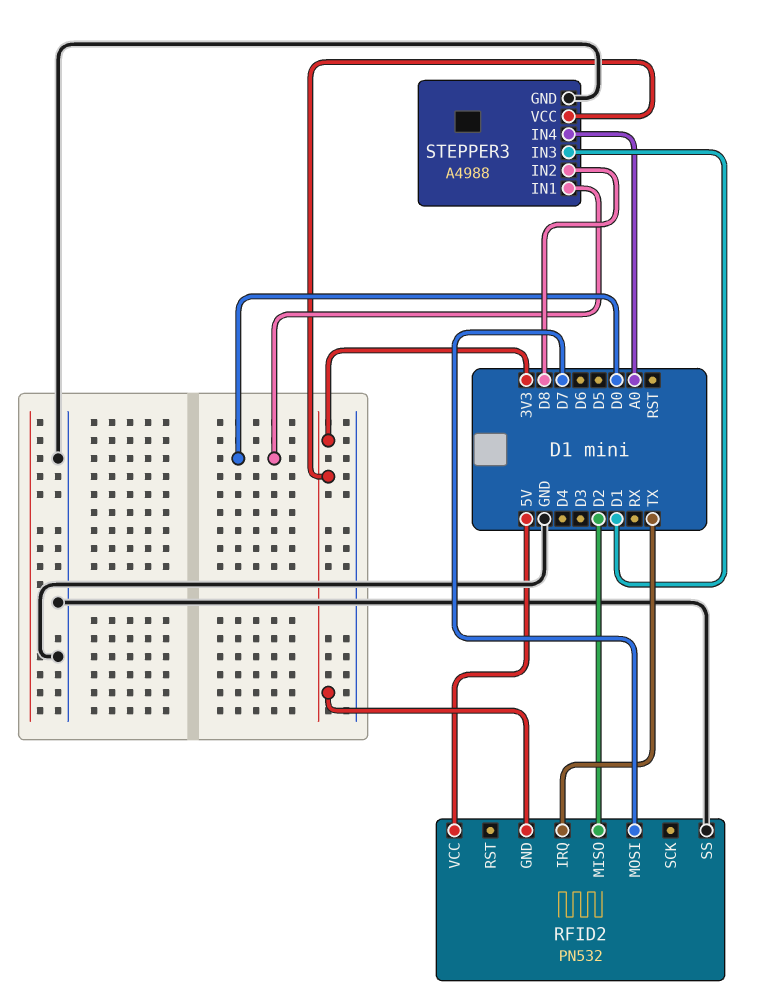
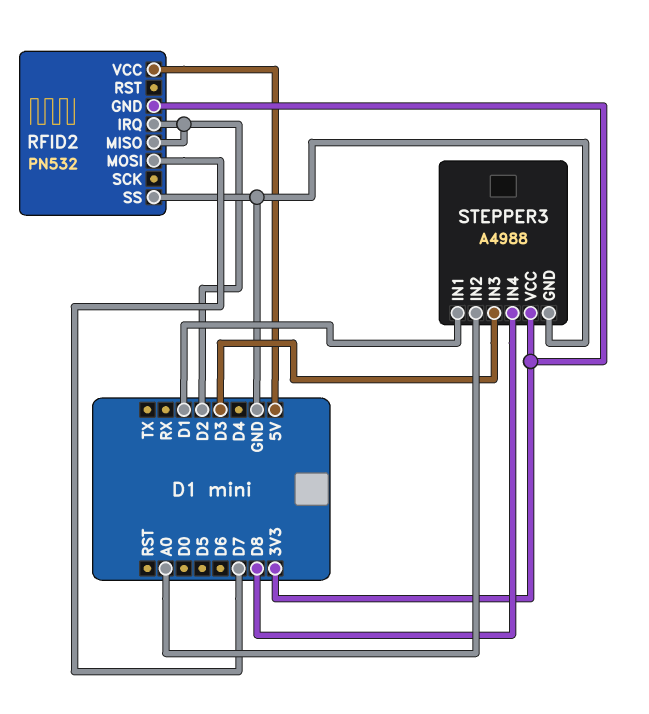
RFID2 pin IRQ: TX -> D2
STEPPER3 pin IN1: D0 -> D1
STEPPER3 pin IN2: D8 -> A0
STEPPER3 pin IN3: D1 -> D3
STEPPER3 pin IN4: A0 -> D8

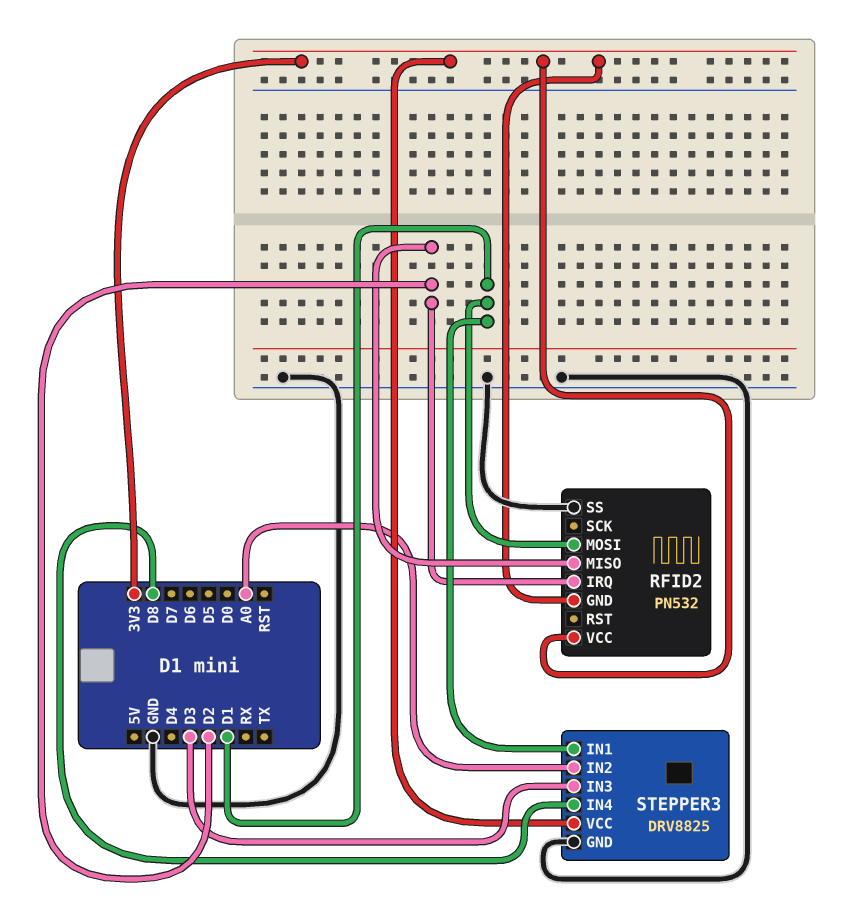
RFID2 pin MOSI: D7 -> D1
RFID2 pin VCC: 5V -> 3V3
STEPPER3: A4988 -> DRV8825

